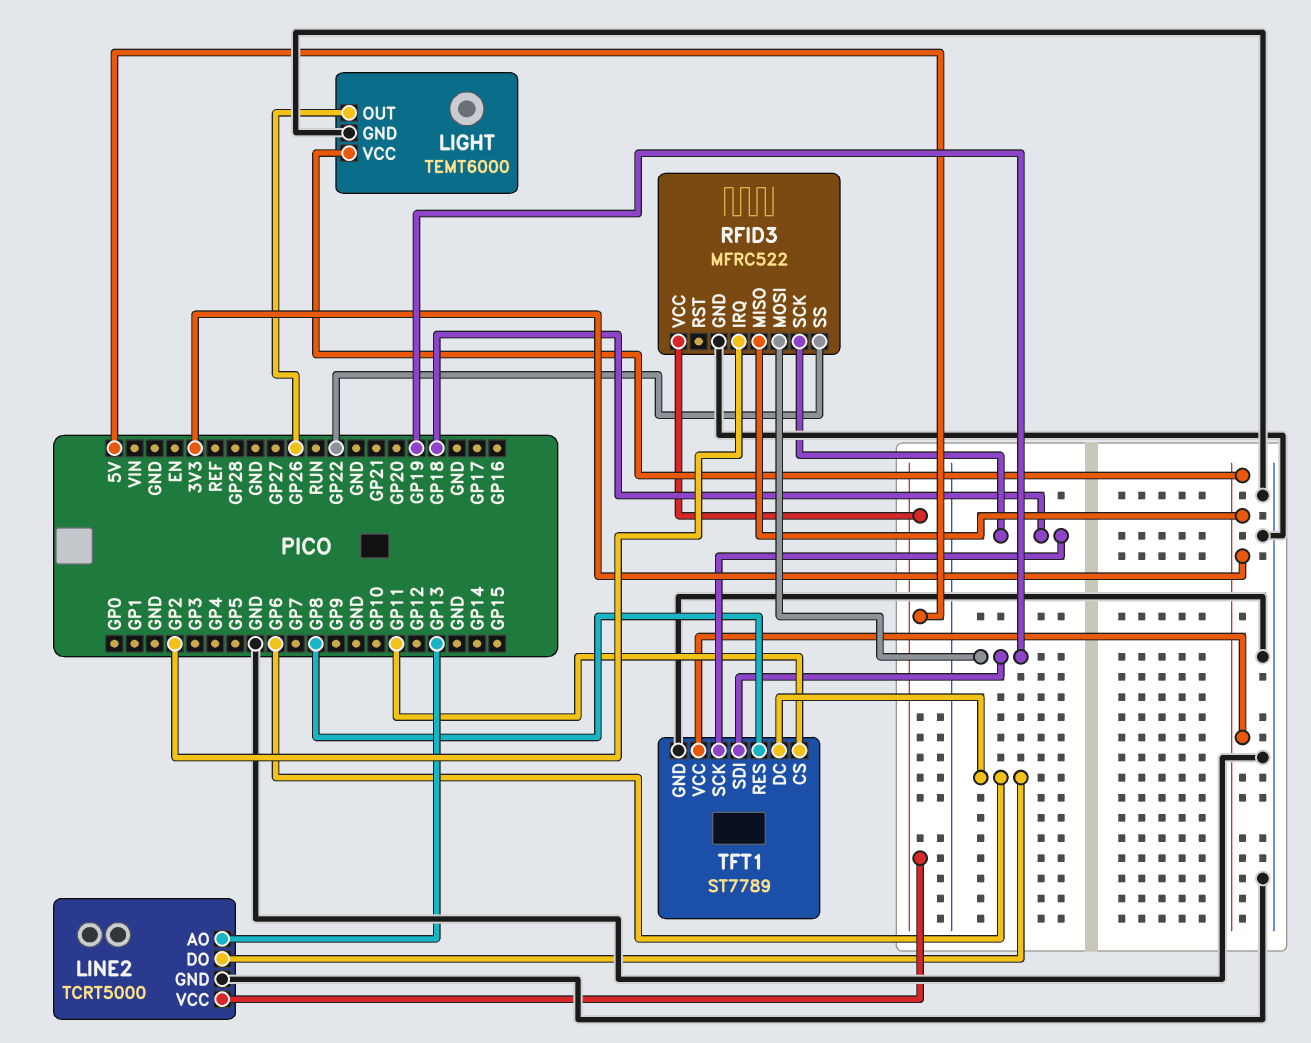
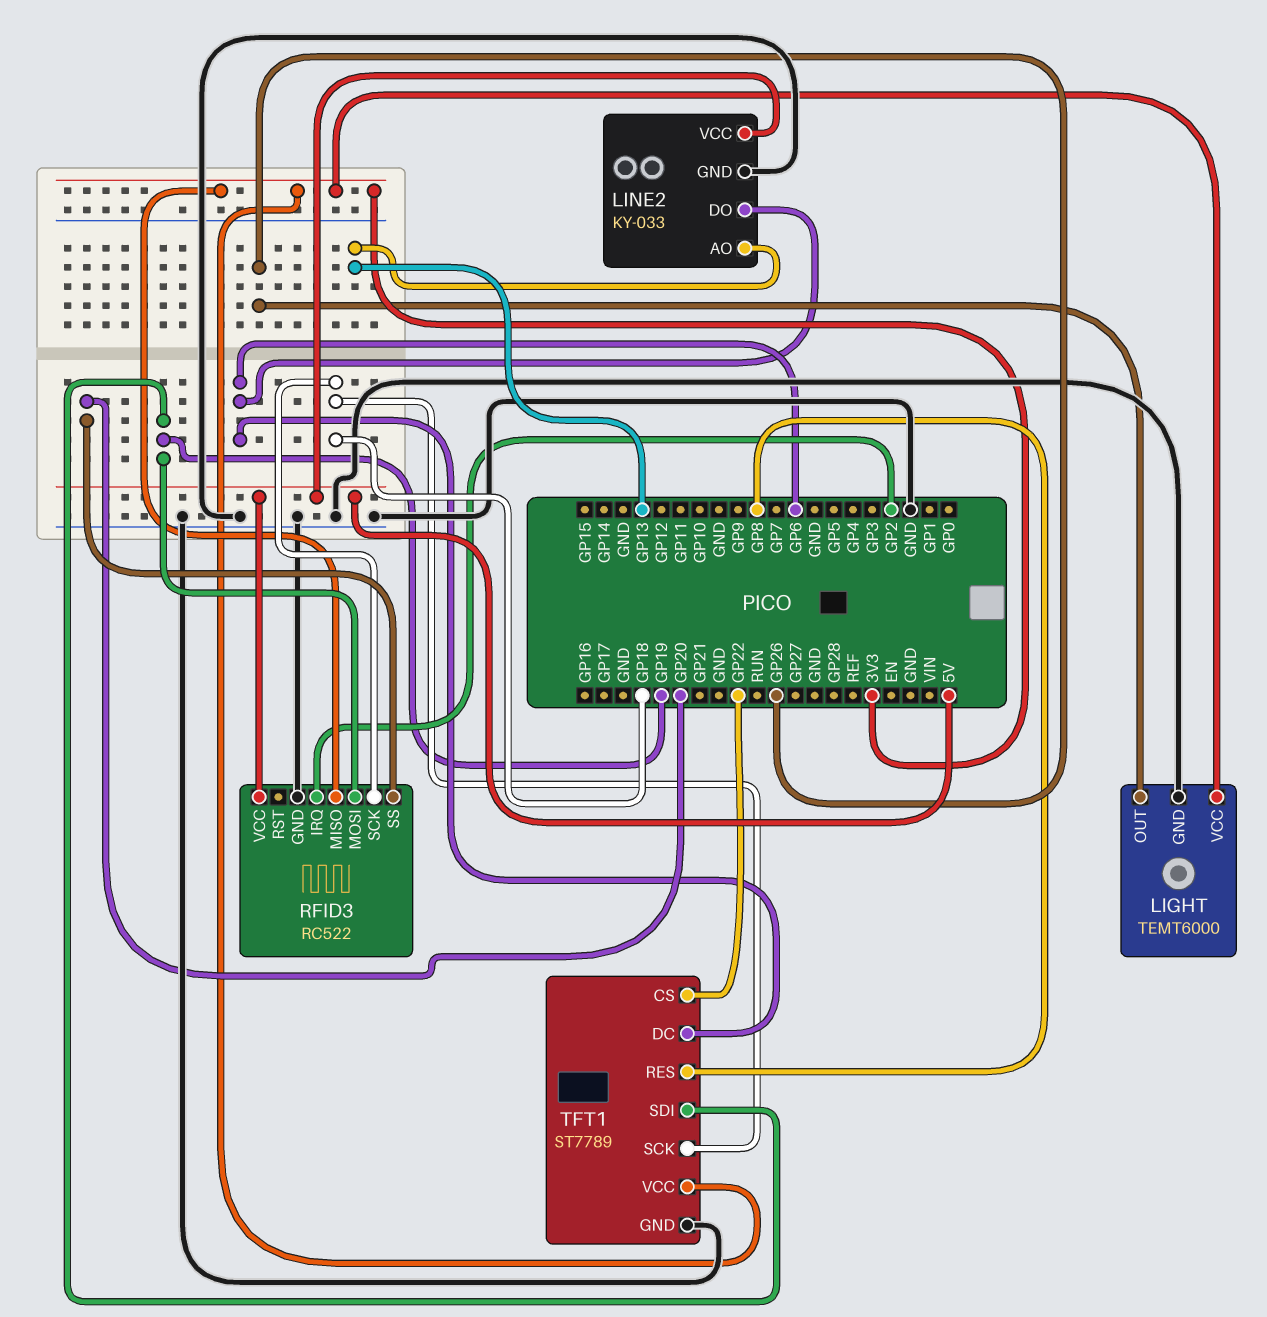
LINE2: TCRT5000 -> KY-033
RFID3: MFRC522 -> RC522
RFID3 pin SS: GP22 -> GP20
TFT1 pin CS: GP11 -> GP22

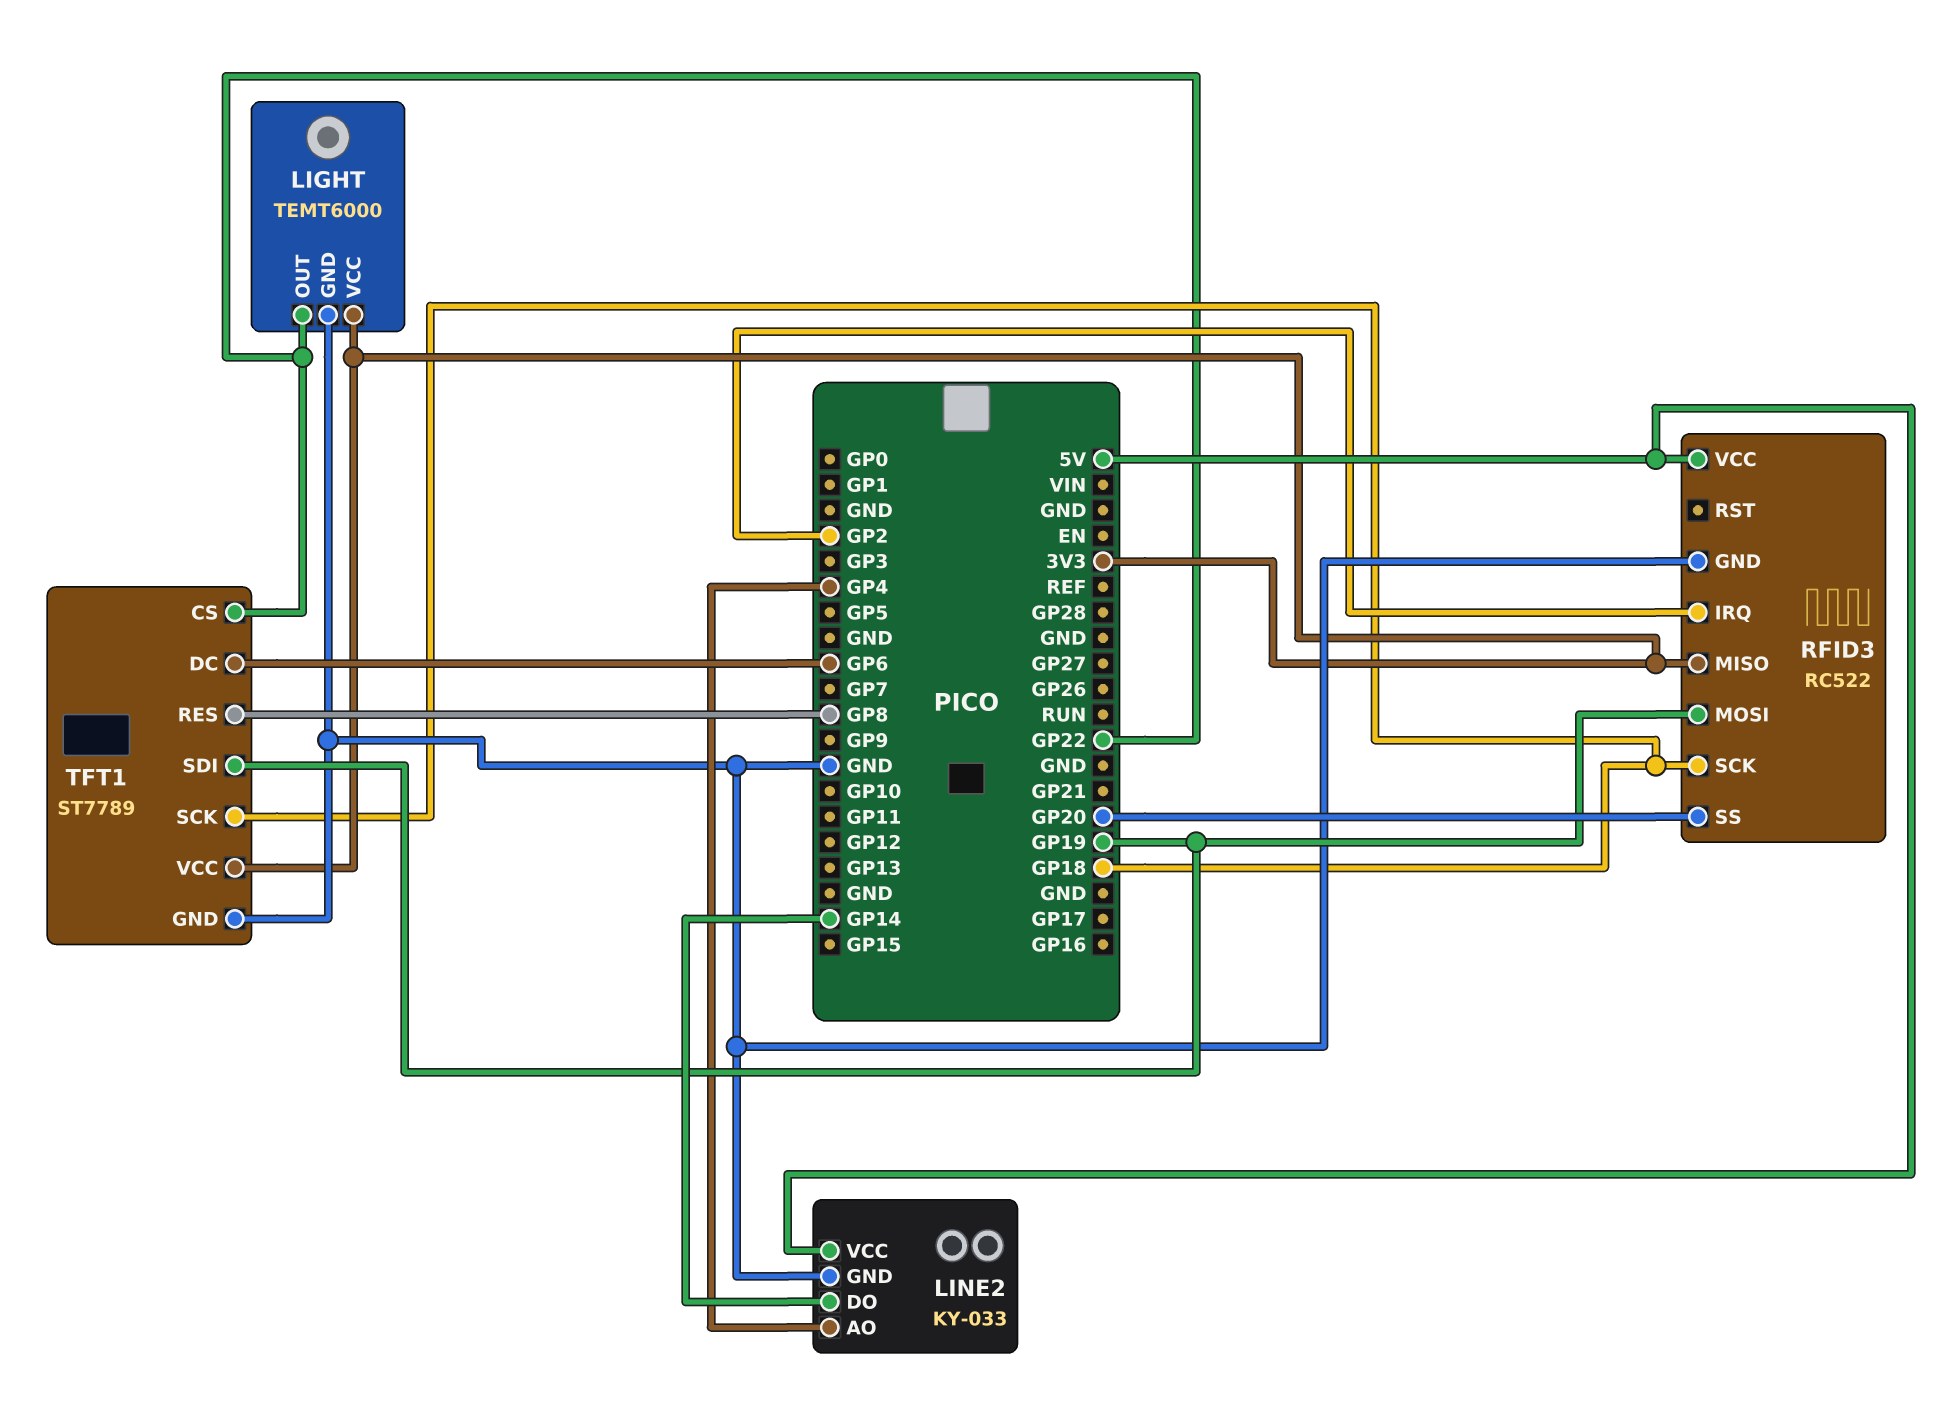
LIGHT pin OUT: GP26 -> GP22
LINE2 pin AO: GP13 -> GP4
LINE2 pin DO: GP6 -> GP14

